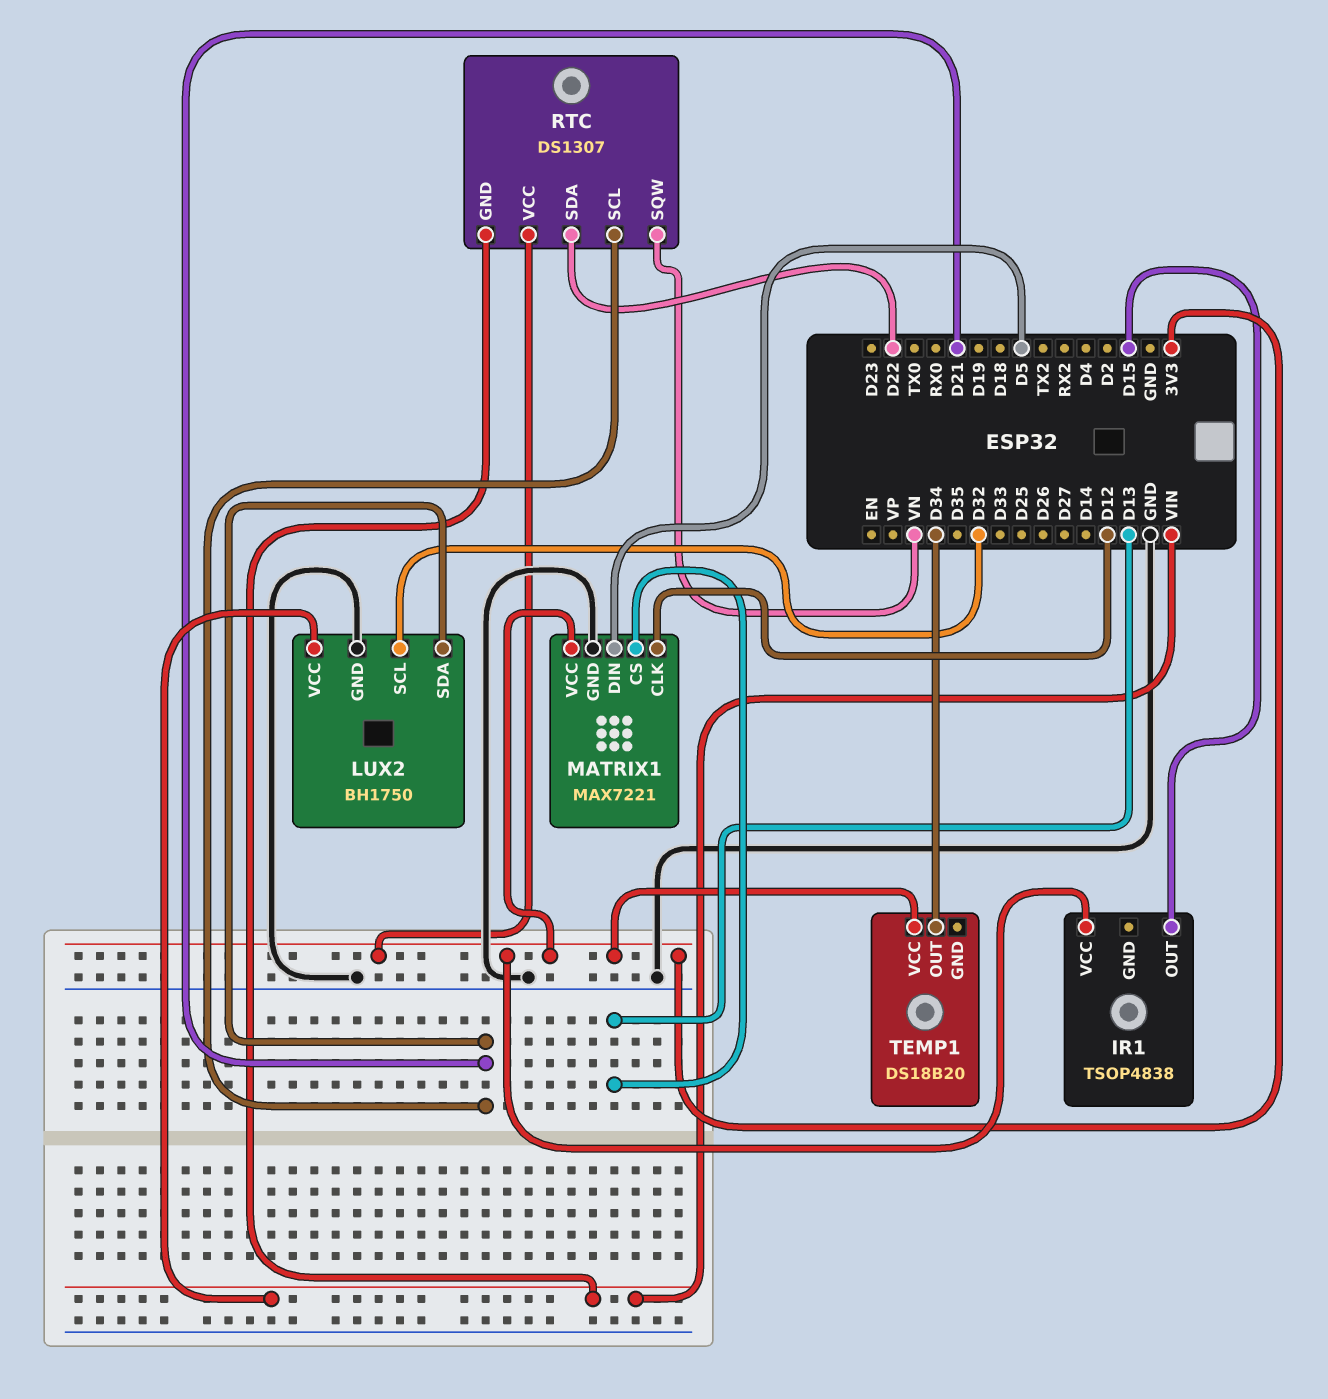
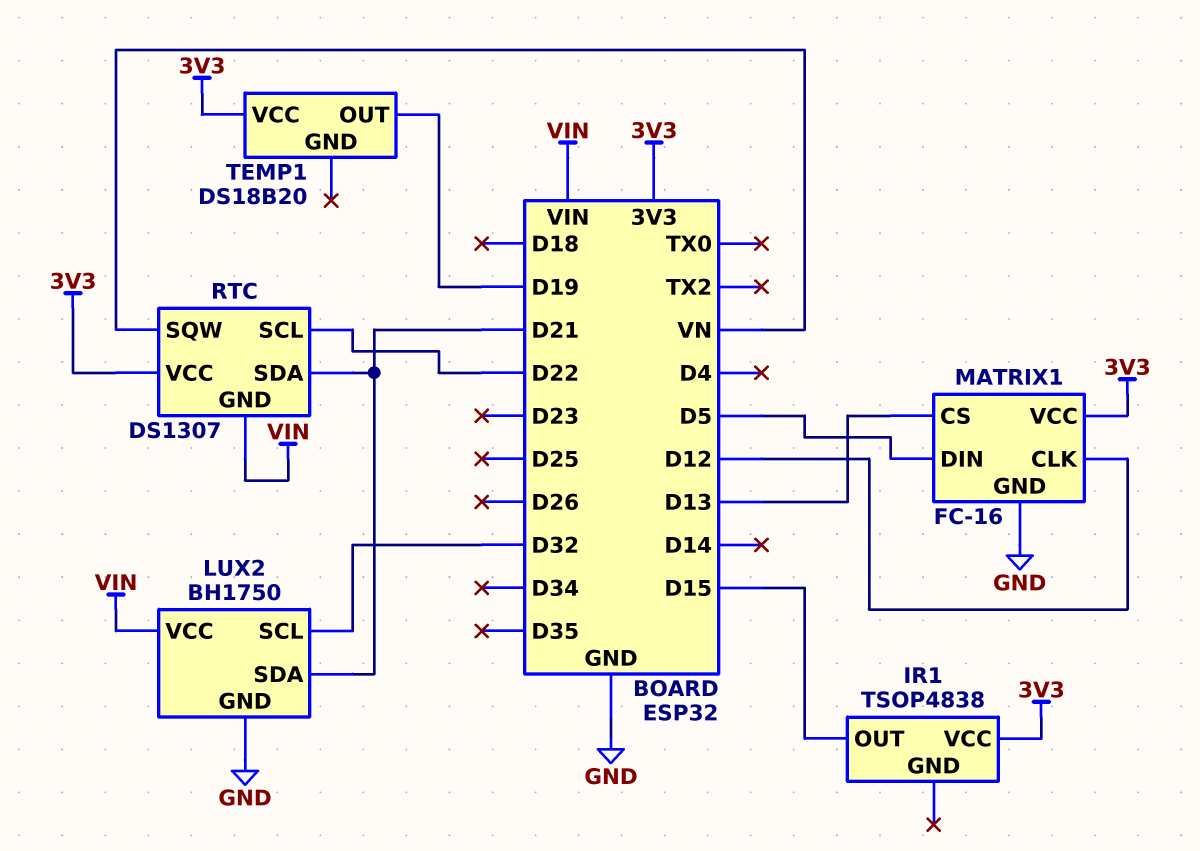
MATRIX1: MAX7221 -> FC-16
RTC pin SCL: D21 -> D22
RTC pin SDA: D22 -> D21
TEMP1 pin OUT: D34 -> D19

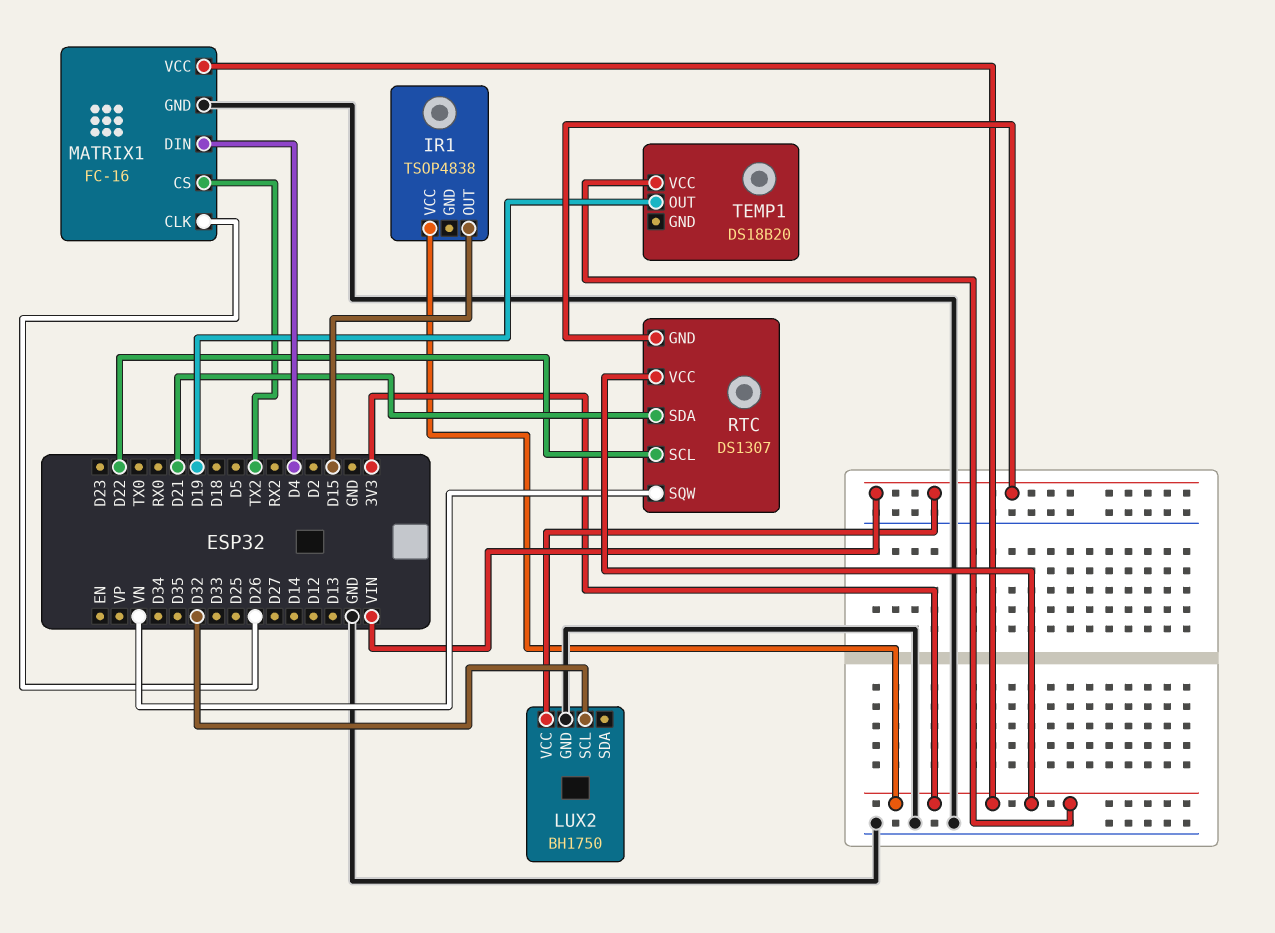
LUX2 pin SDA: D21 -> none
MATRIX1 pin CLK: D12 -> D26
MATRIX1 pin CS: D13 -> TX2
MATRIX1 pin DIN: D5 -> D4

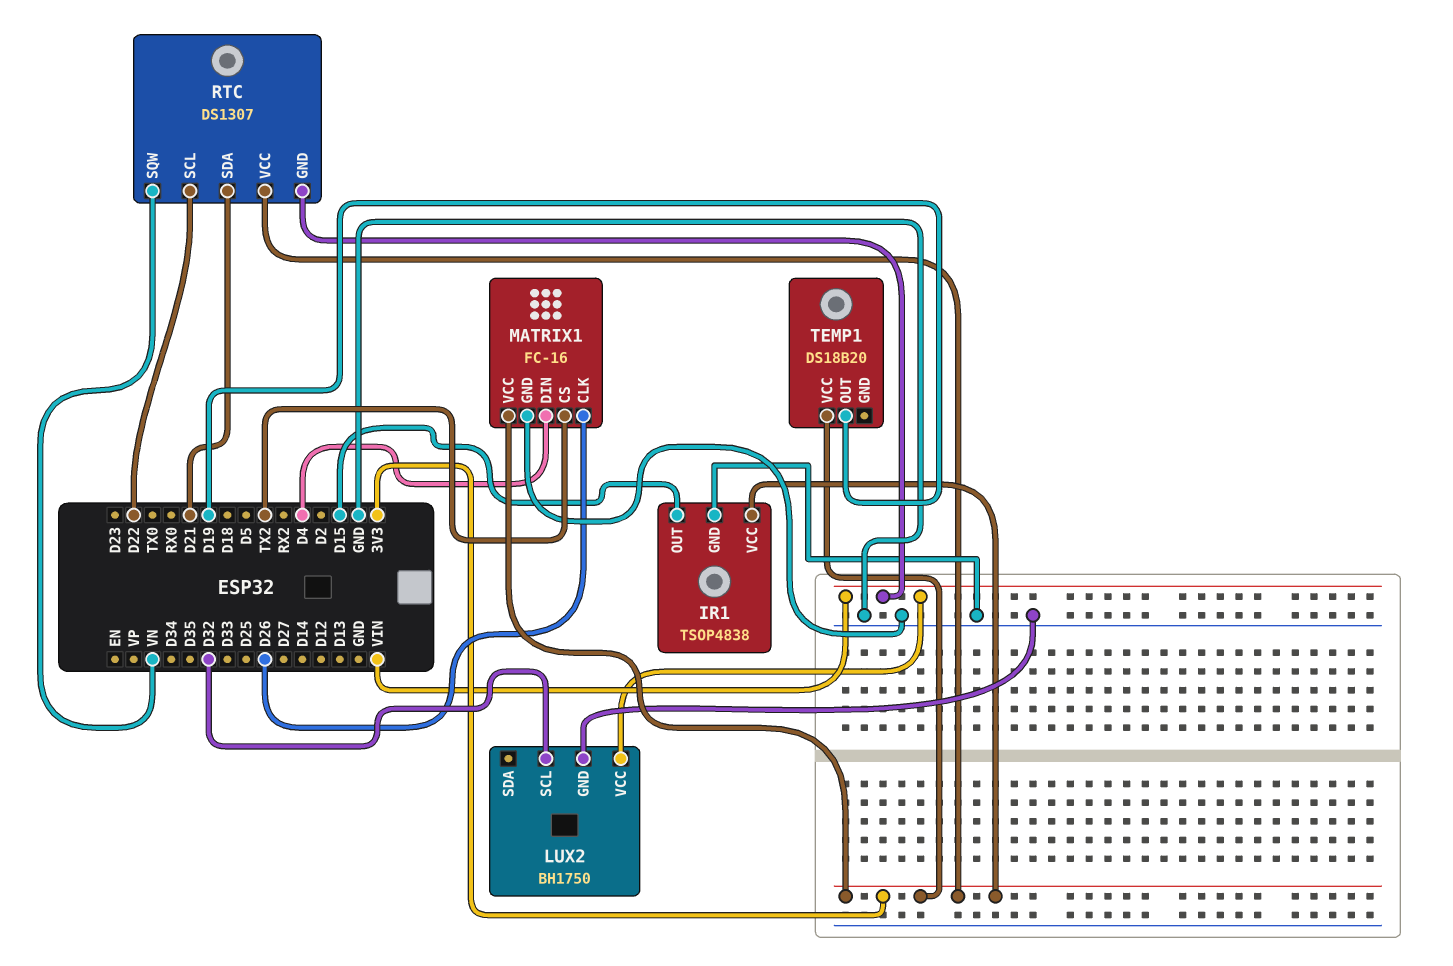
IR1 pin GND: none -> GND

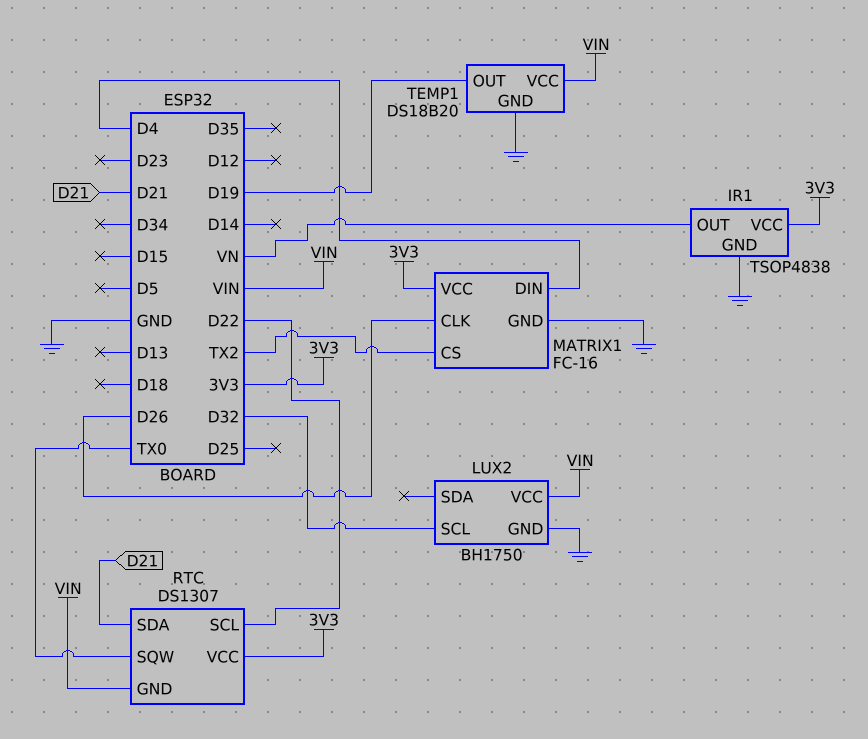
IR1 pin OUT: D15 -> VN
RTC pin SQW: VN -> TX0
TEMP1 pin GND: none -> GND
TEMP1 pin VCC: 3V3 -> VIN

